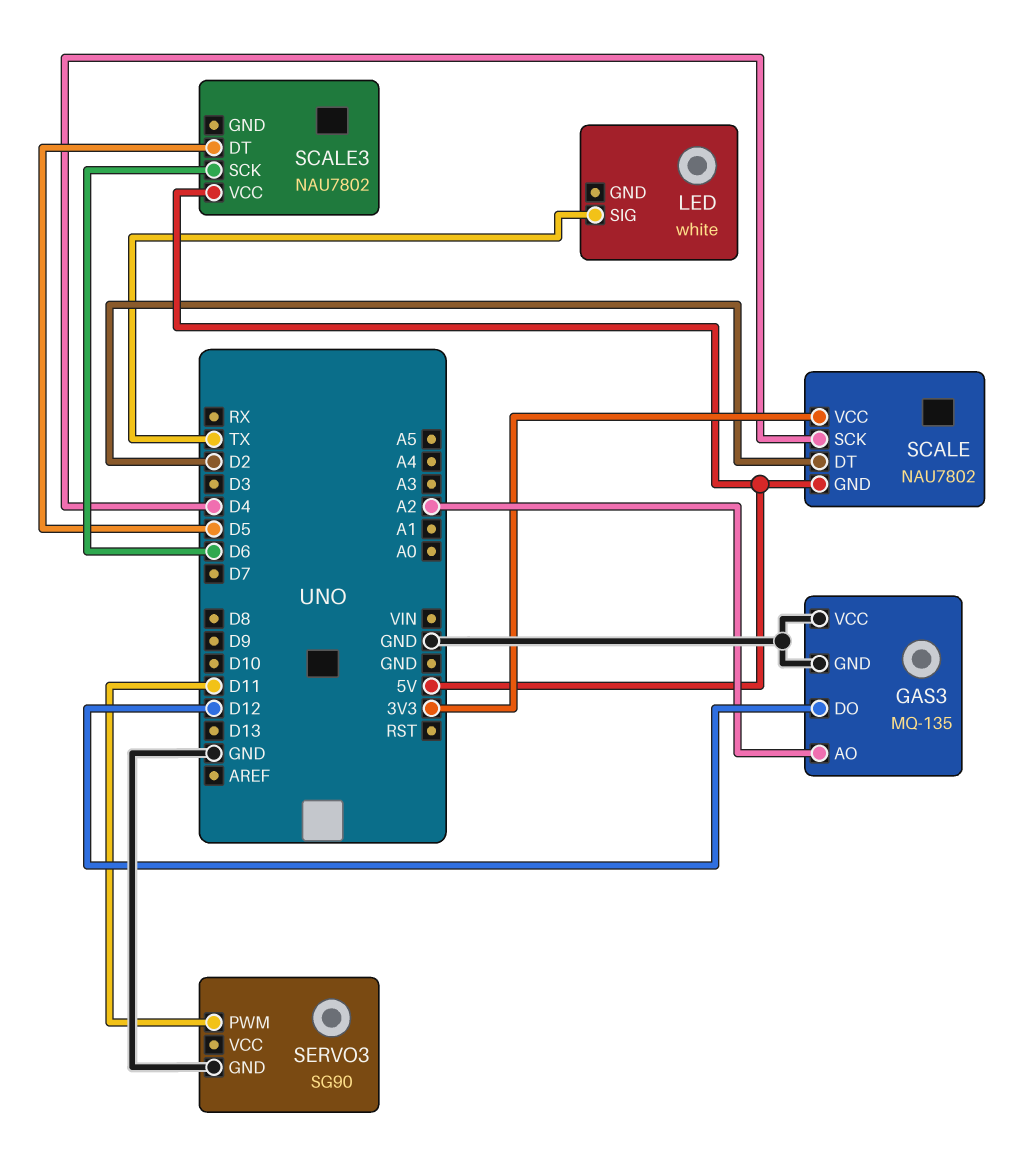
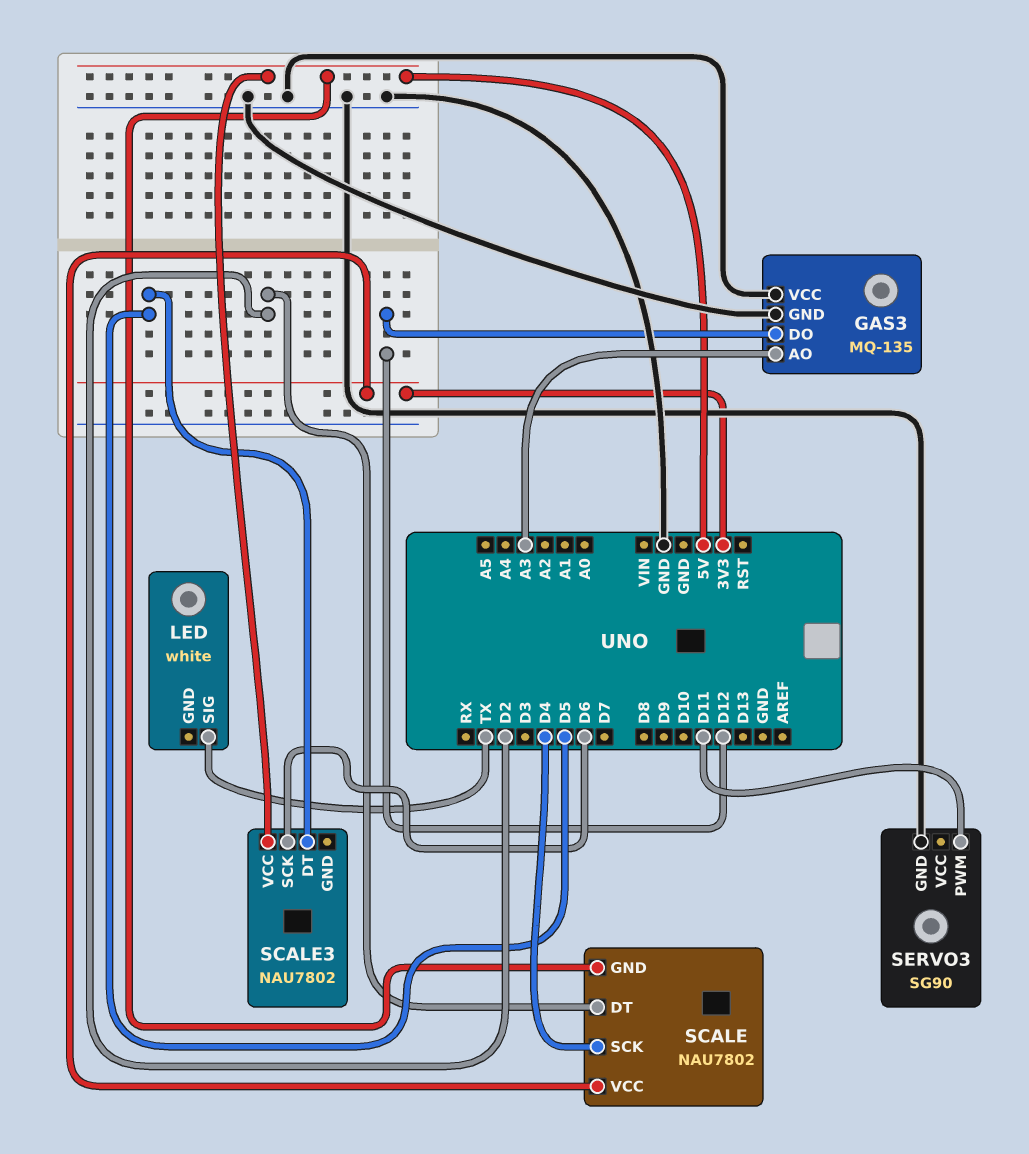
GAS3 pin AO: A2 -> A3

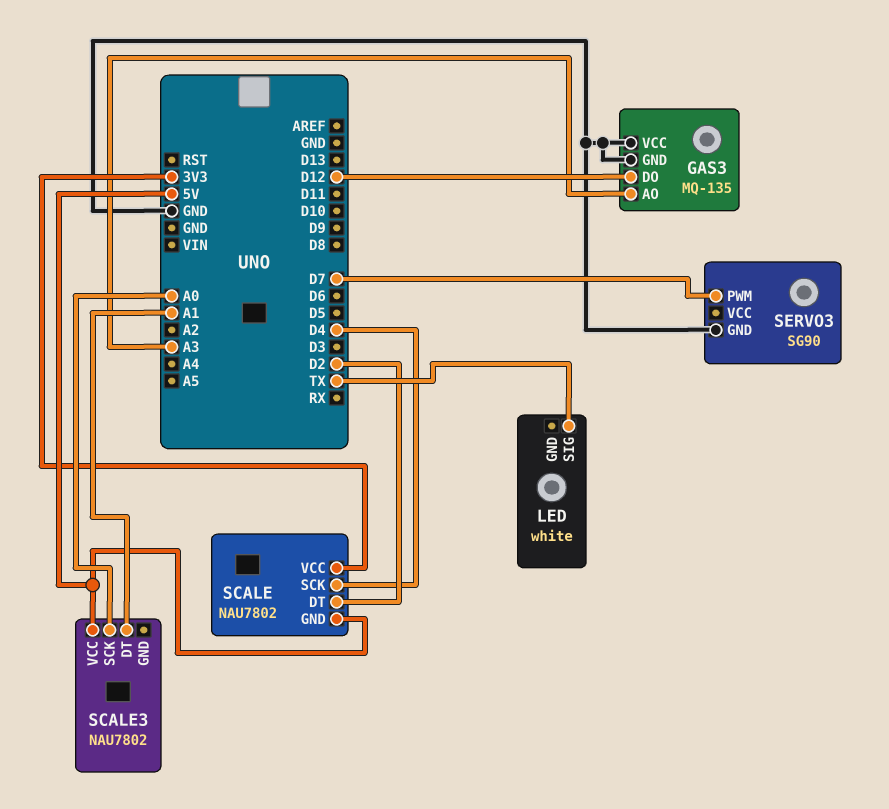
SCALE3 pin DT: D5 -> A1
SCALE3 pin SCK: D6 -> A0
SERVO3 pin PWM: D11 -> D7

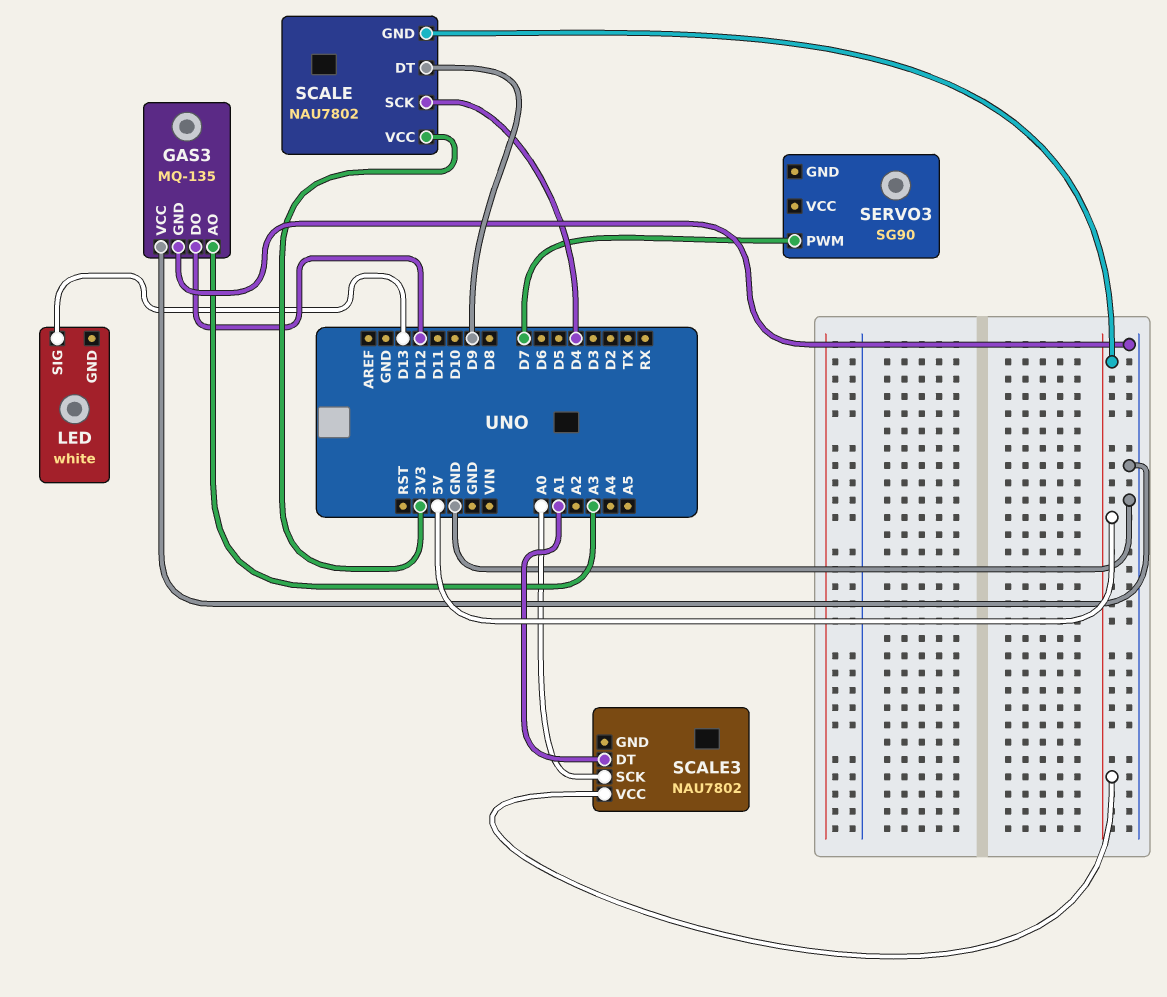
LED pin SIG: TX -> D13
SCALE pin DT: D2 -> D9
SERVO3 pin GND: GND -> none

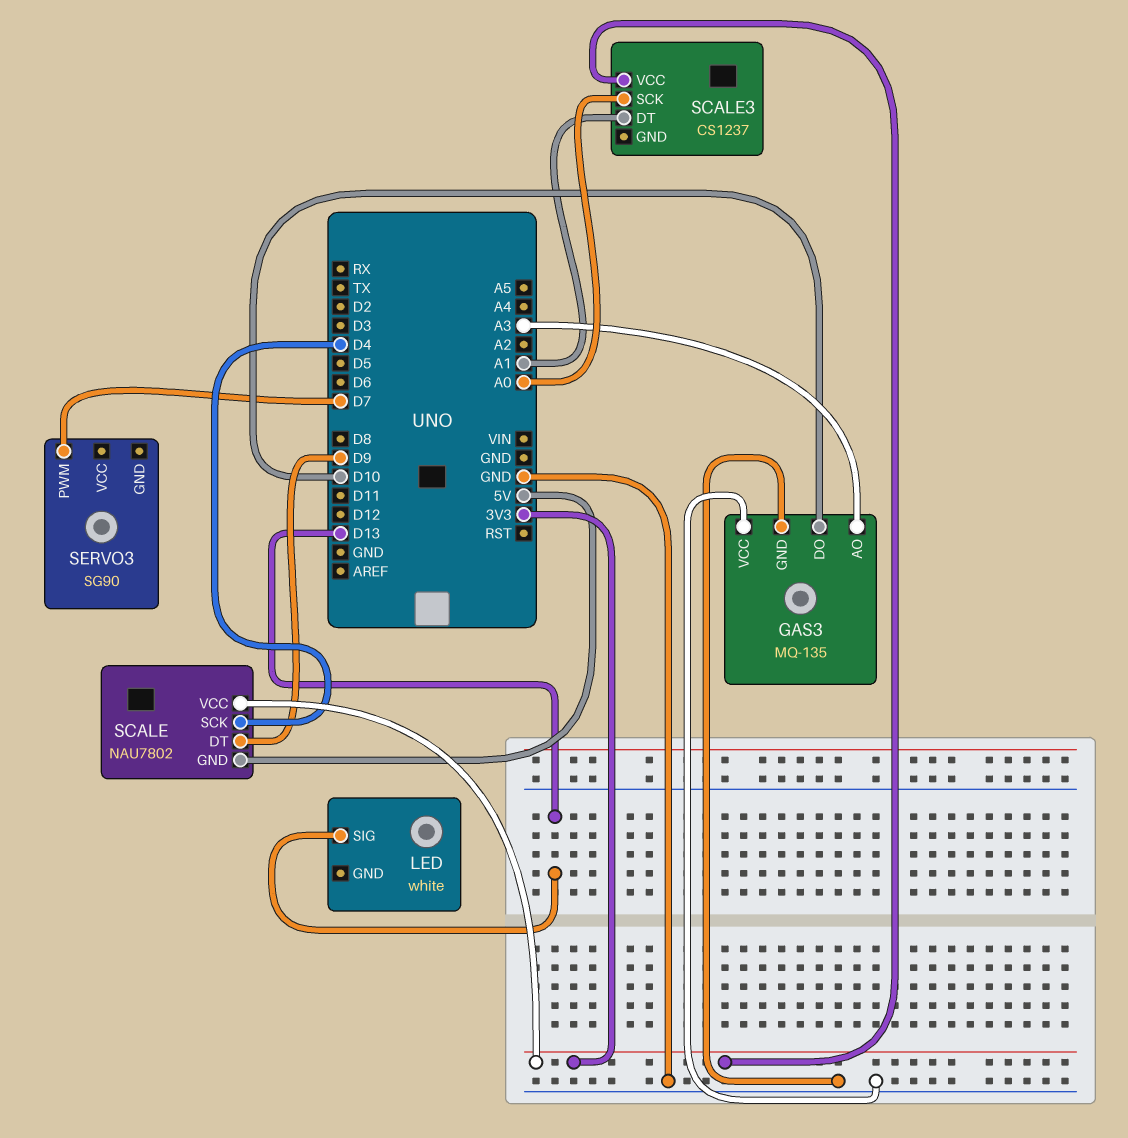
GAS3 pin DO: D12 -> D10
SCALE3: NAU7802 -> CS1237
SCALE3 pin VCC: 5V -> 3V3

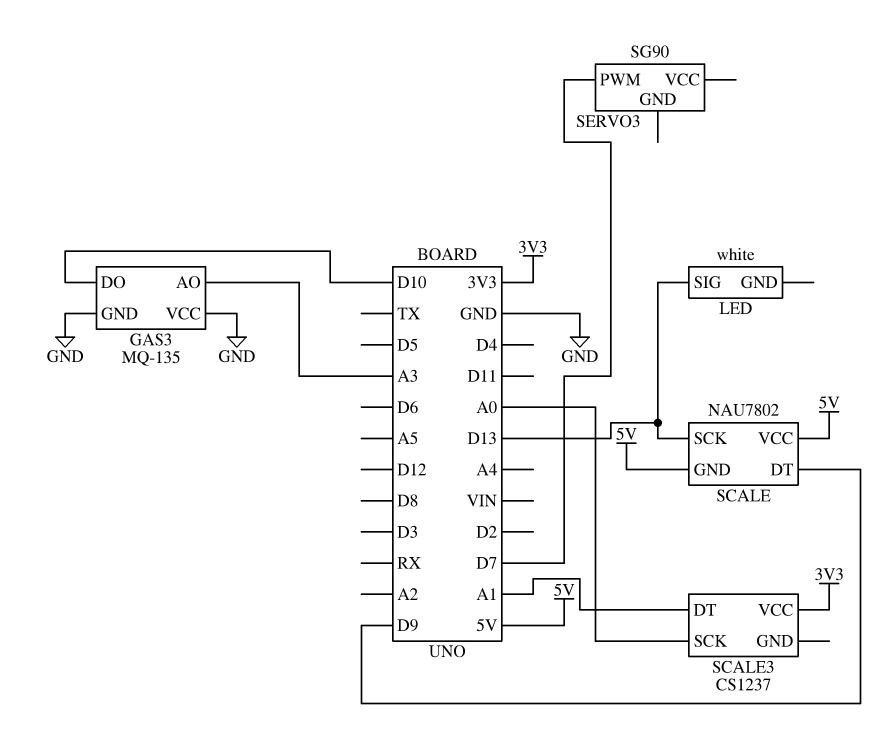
SCALE pin SCK: D4 -> D13
SCALE pin VCC: 3V3 -> 5V

